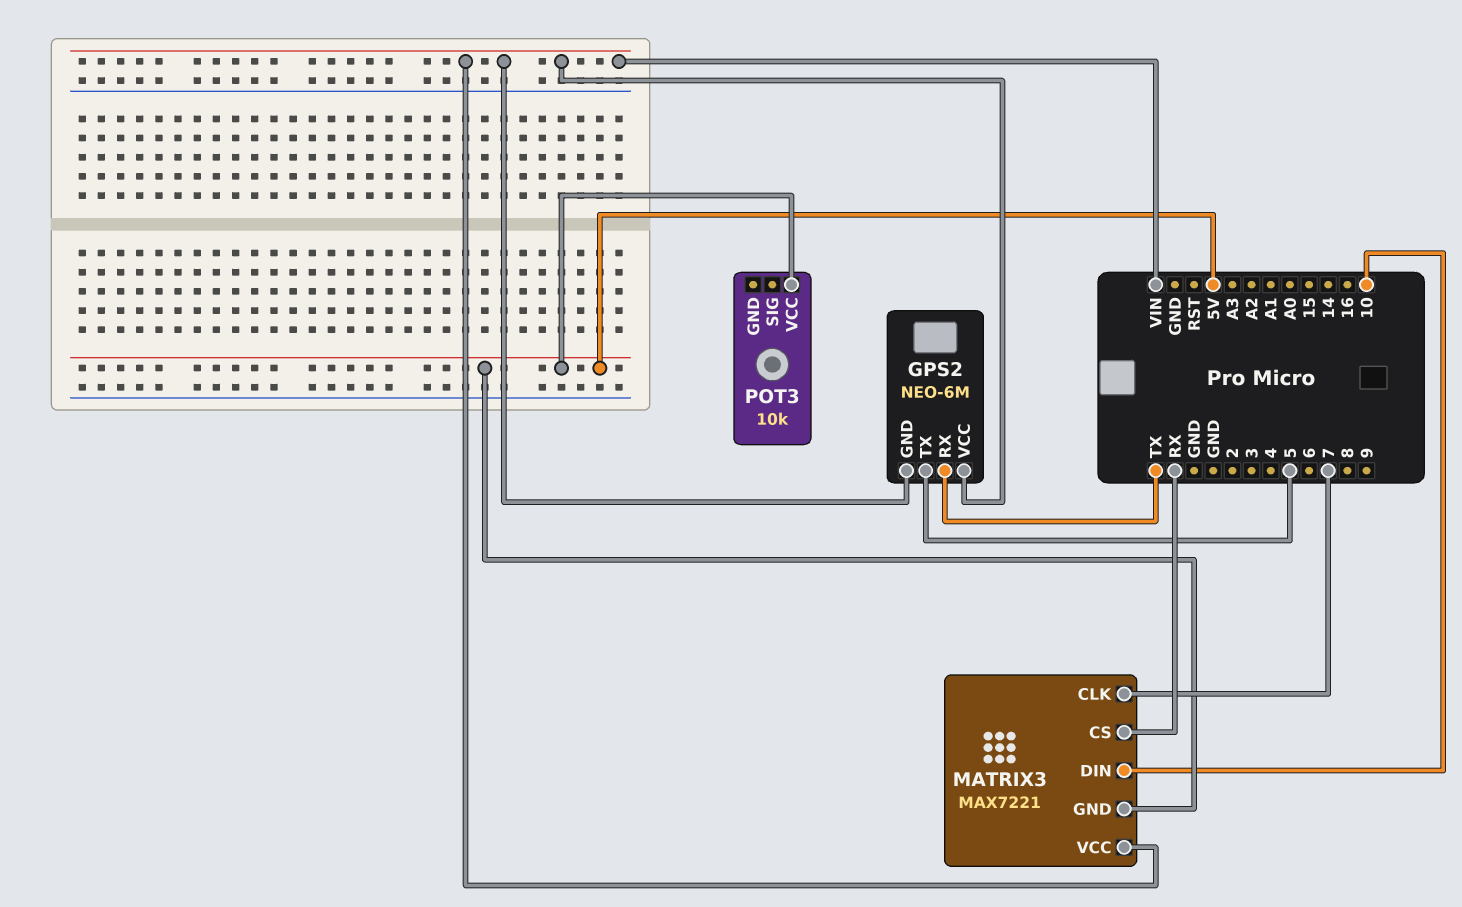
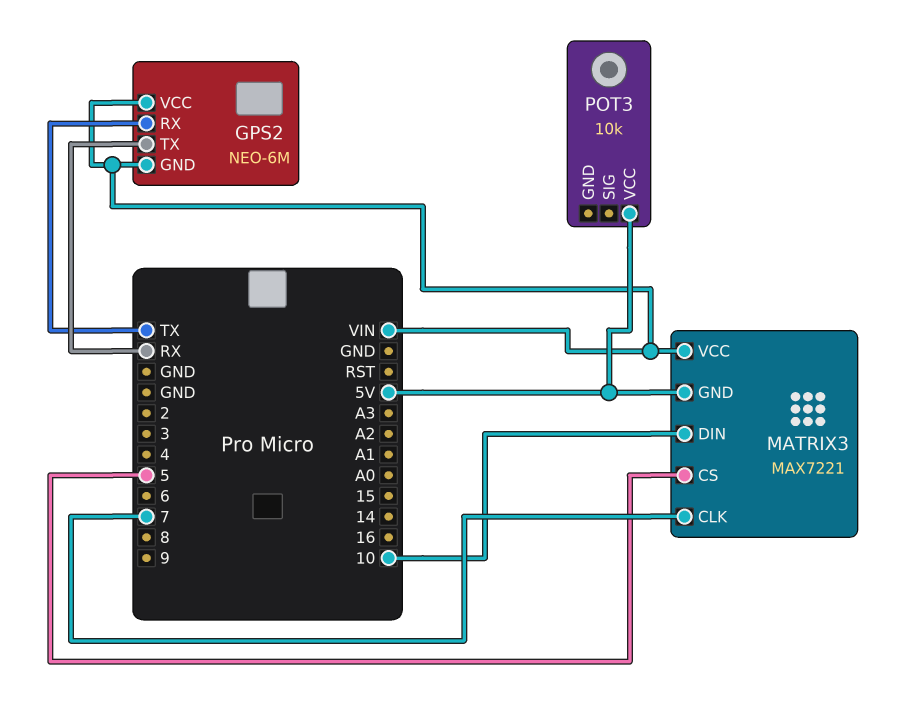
GPS2 pin TX: 5 -> RX
MATRIX3 pin CS: RX -> 5

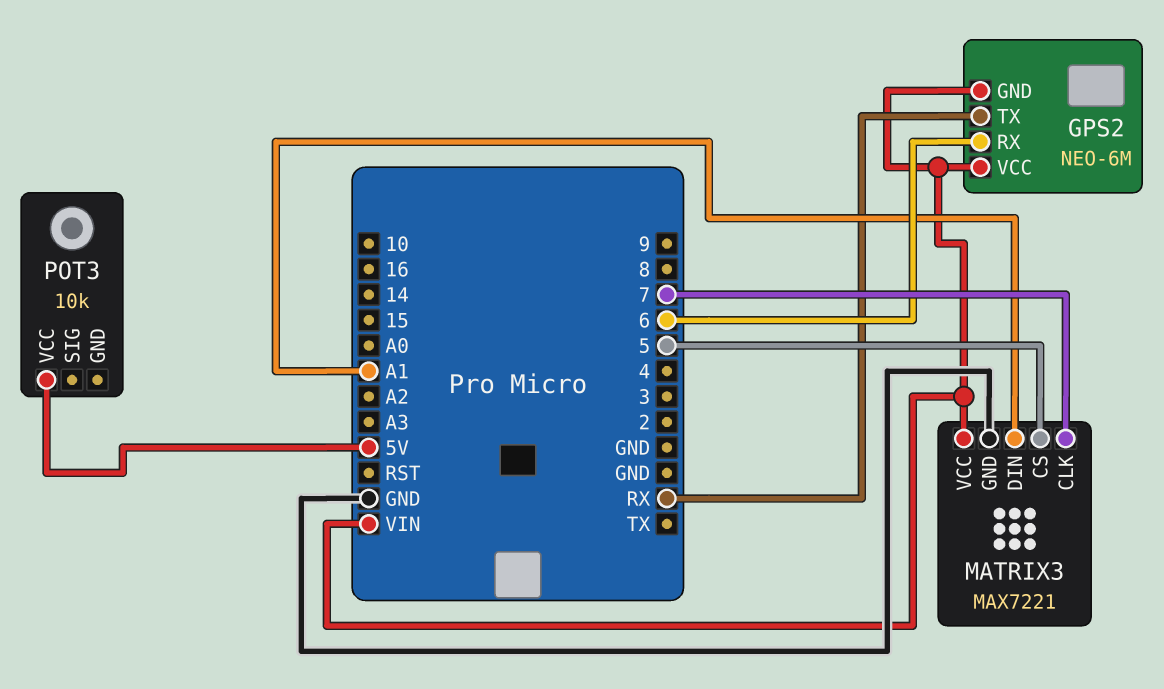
GPS2 pin RX: TX -> 6
MATRIX3 pin DIN: 10 -> A1
MATRIX3 pin GND: 5V -> GND

